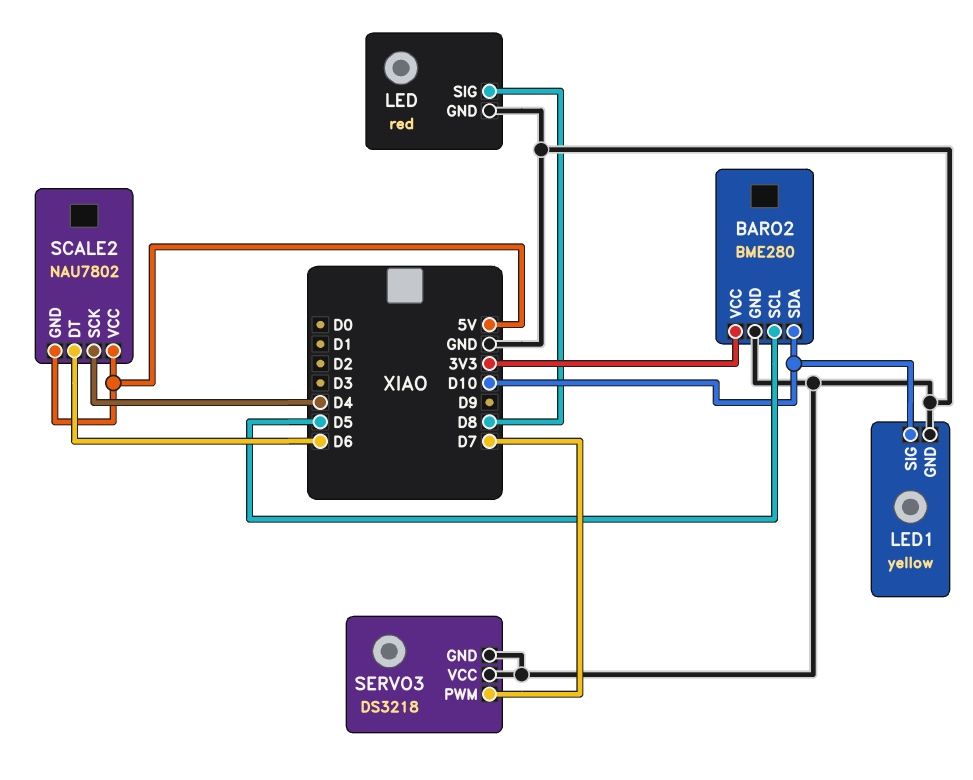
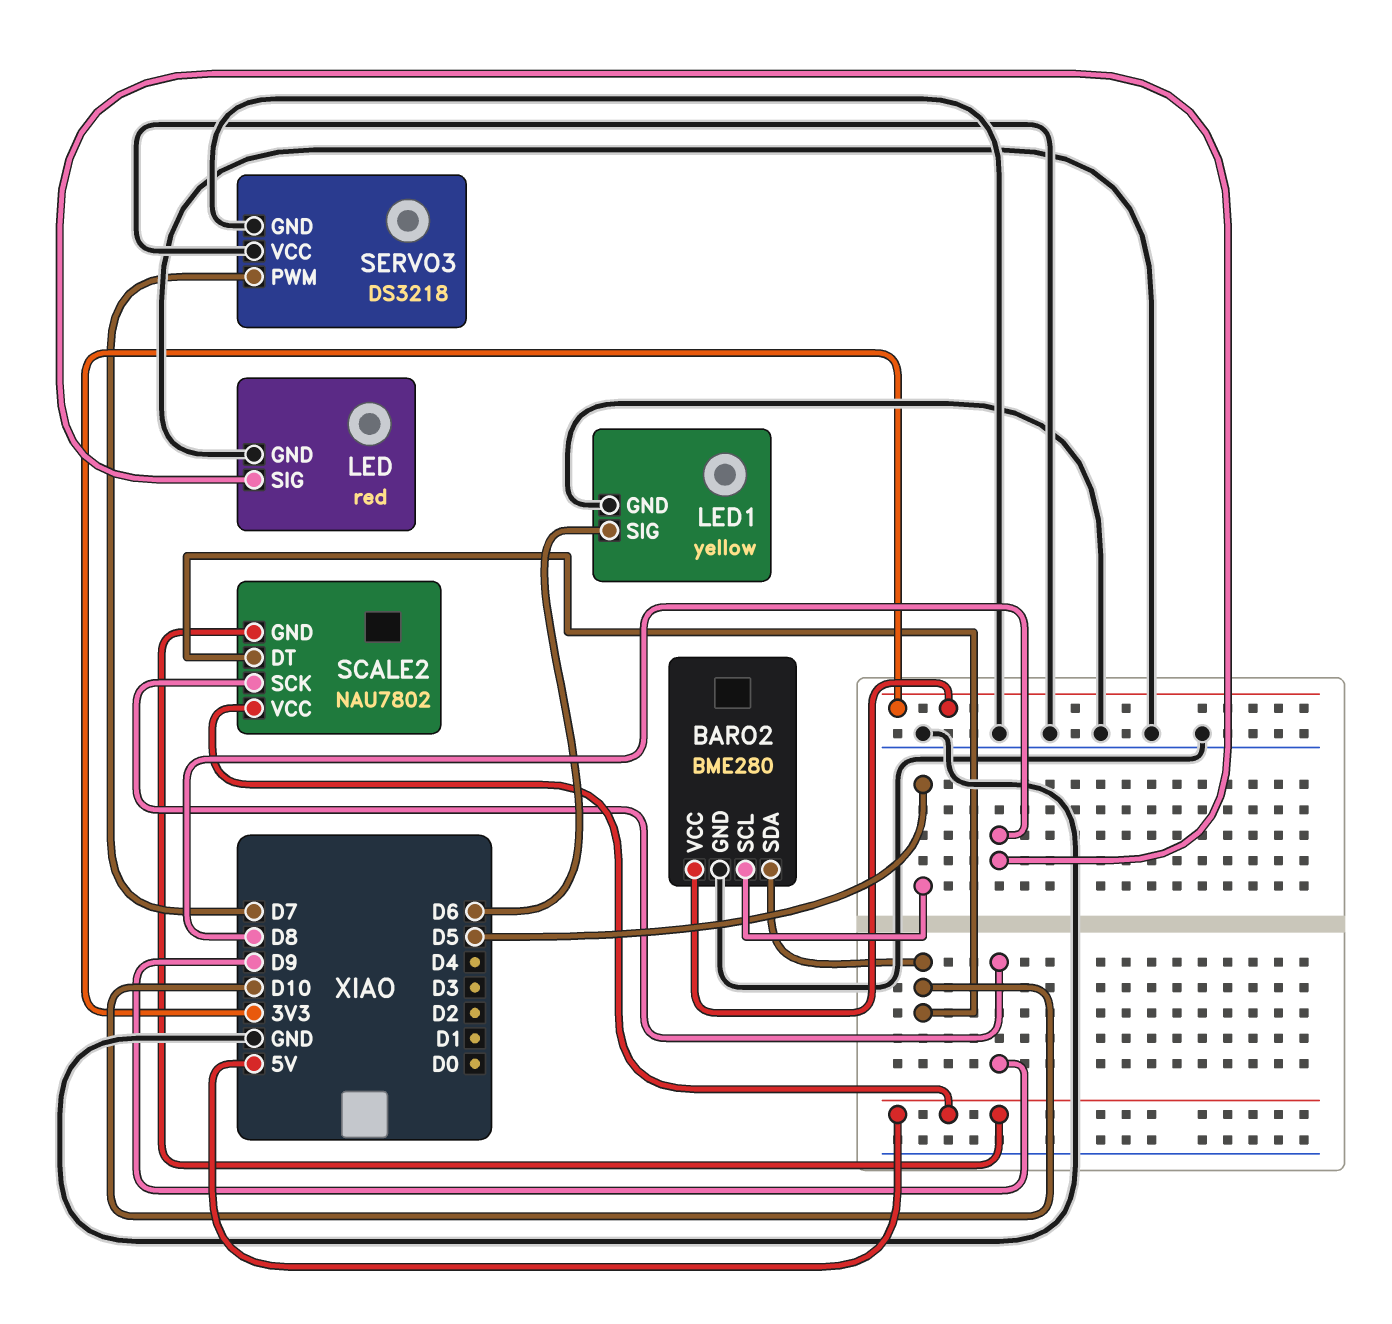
LED1 pin SIG: D10 -> D6
SCALE2 pin DT: D6 -> D10
SCALE2 pin SCK: D4 -> D9

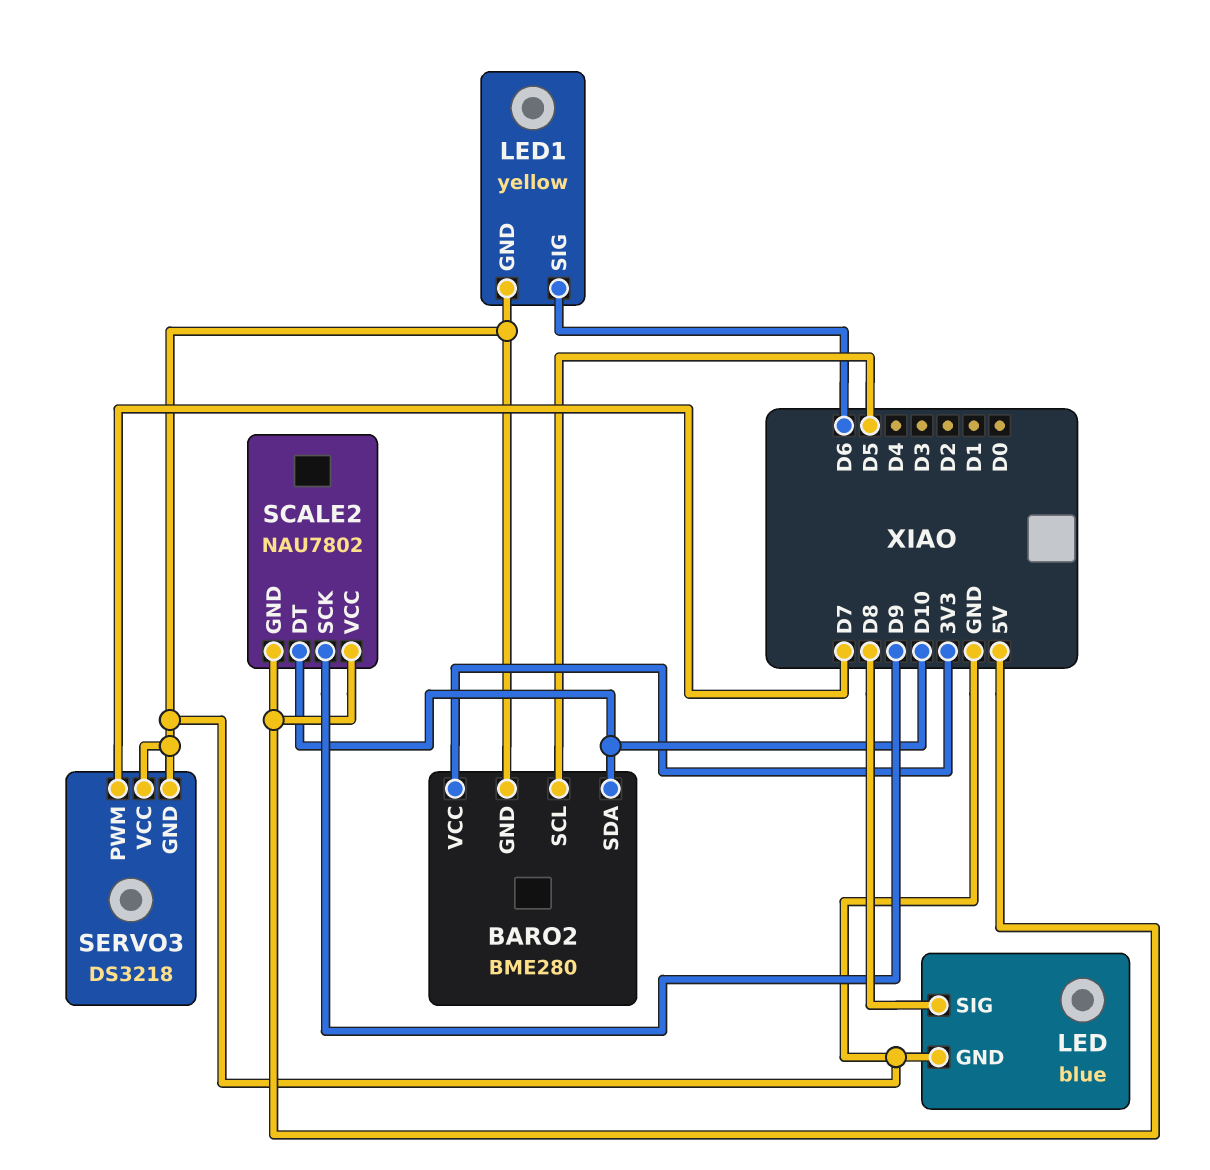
LED: red -> blue

